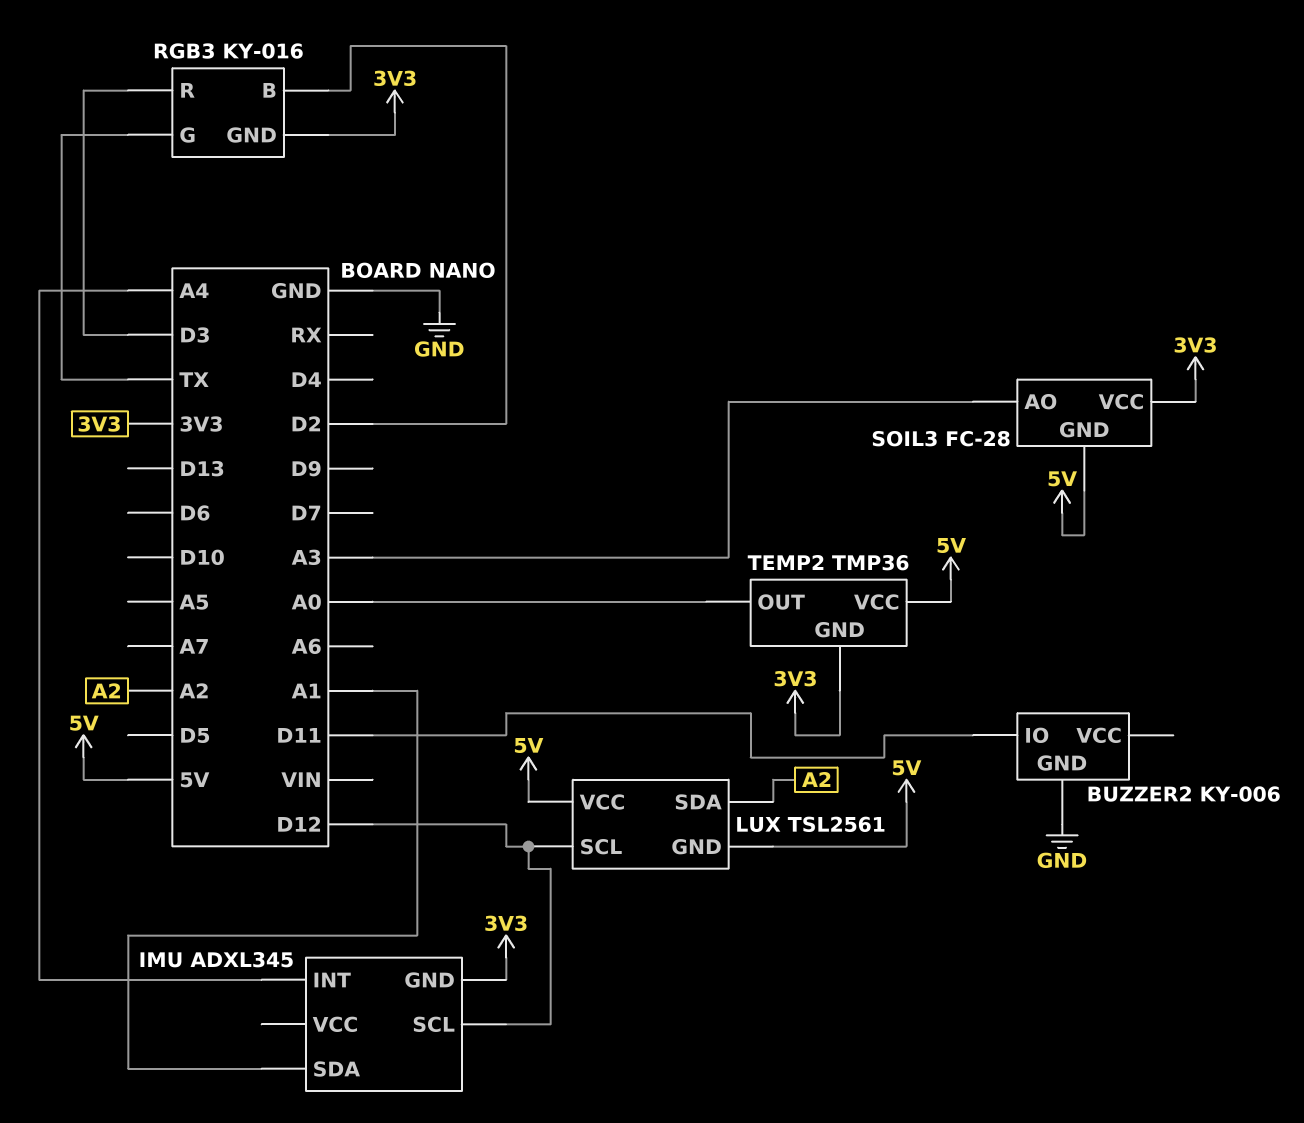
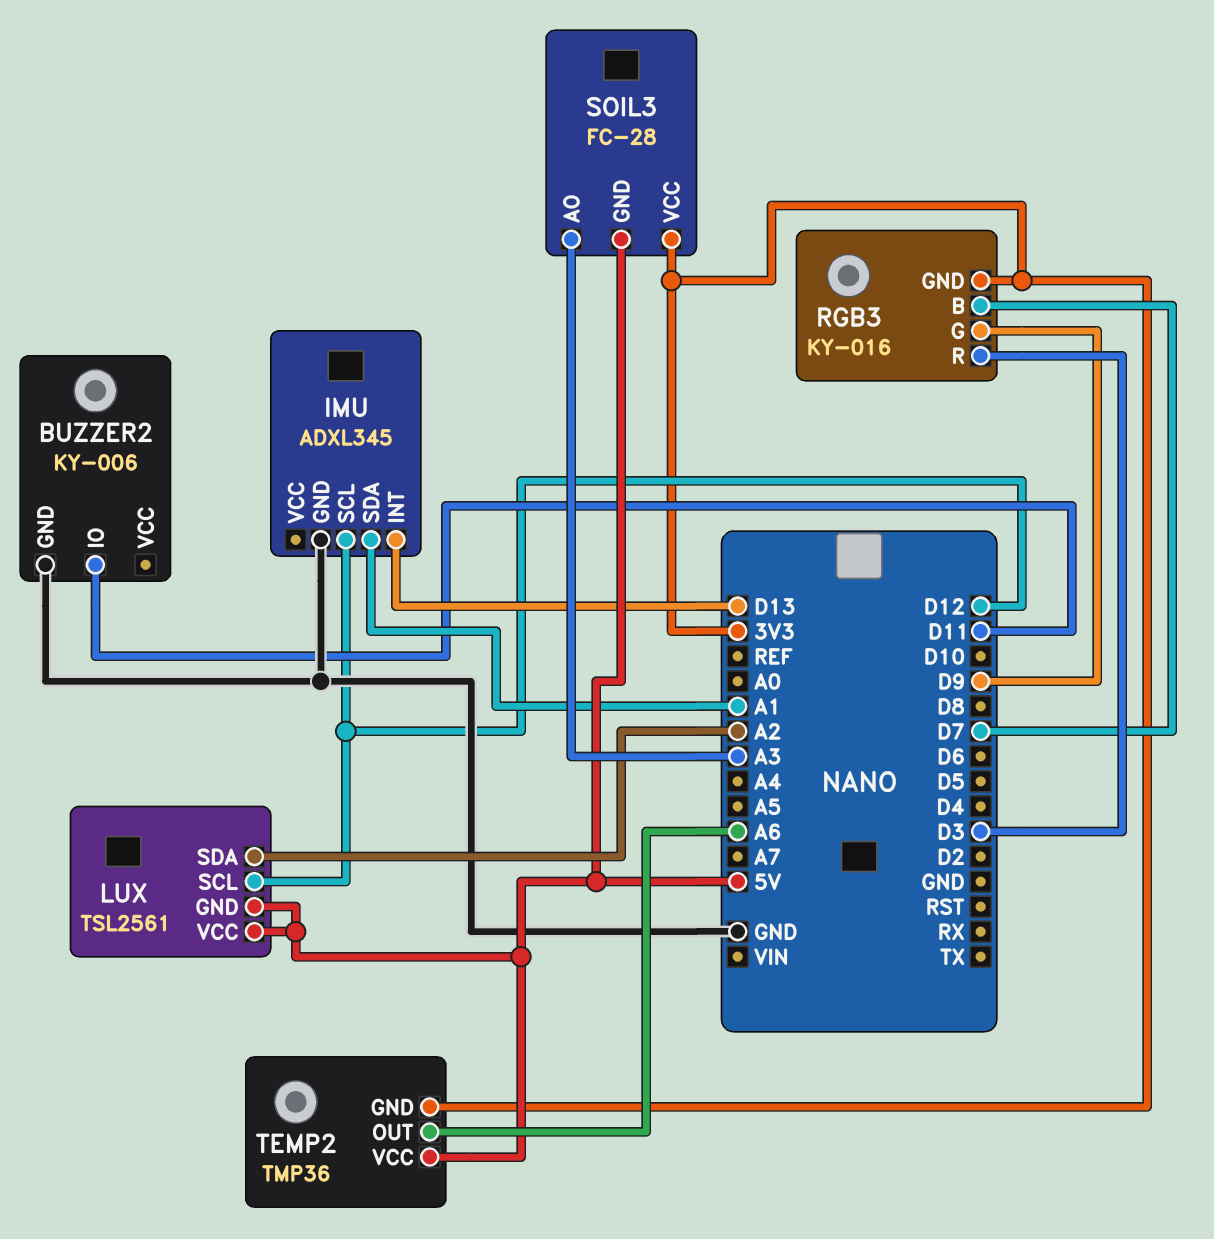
IMU pin GND: 3V3 -> GND
IMU pin INT: A4 -> D13
RGB3 pin B: D2 -> D7
RGB3 pin G: TX -> D9
TEMP2 pin OUT: A0 -> A6

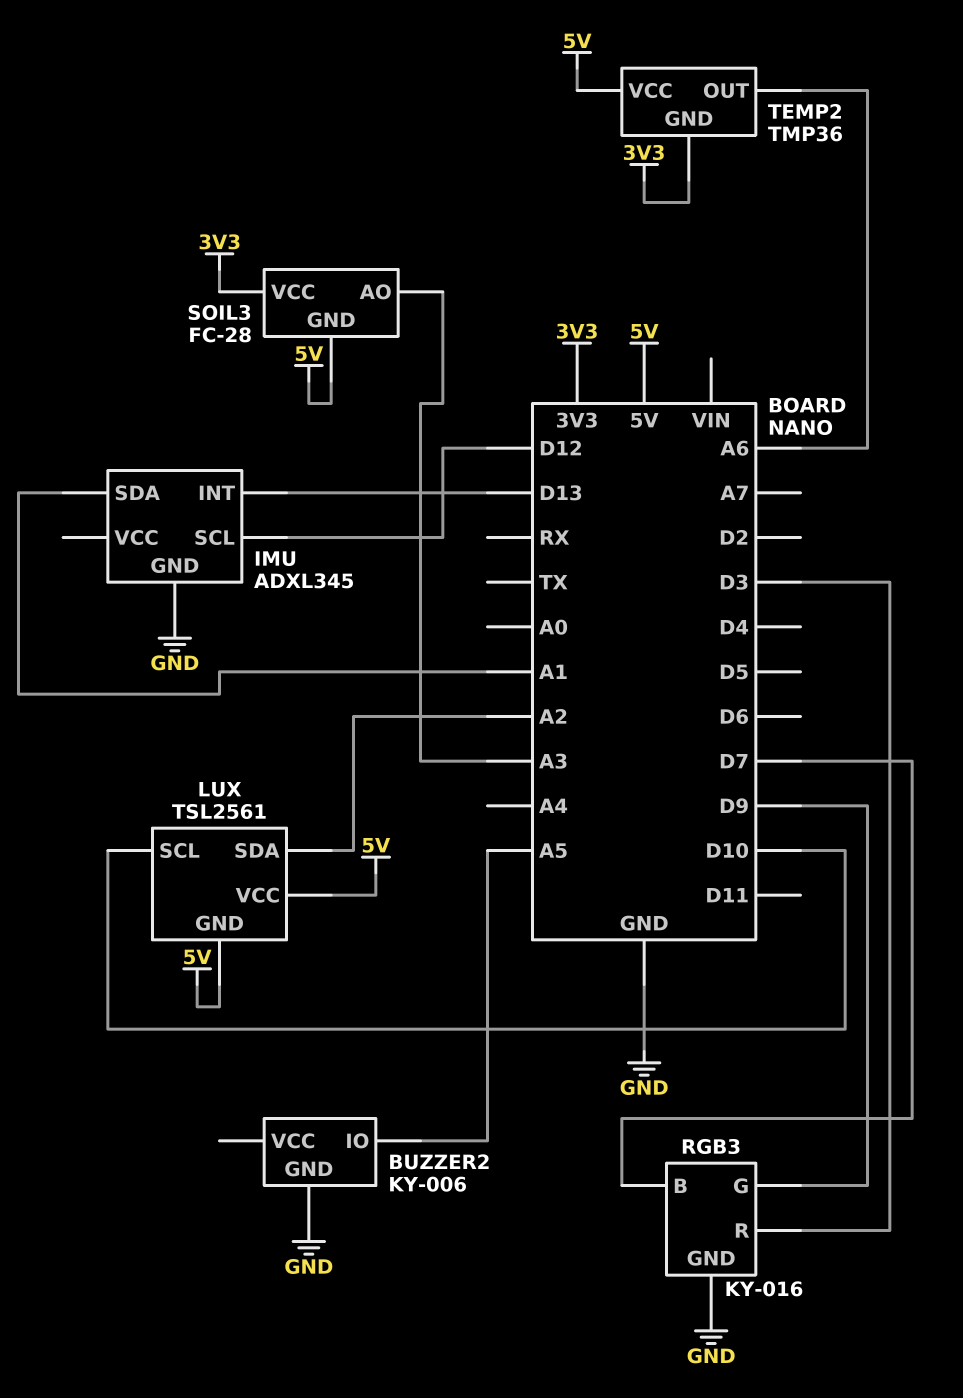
BUZZER2 pin IO: D11 -> A5
LUX pin SCL: D12 -> D10
RGB3 pin GND: 3V3 -> GND

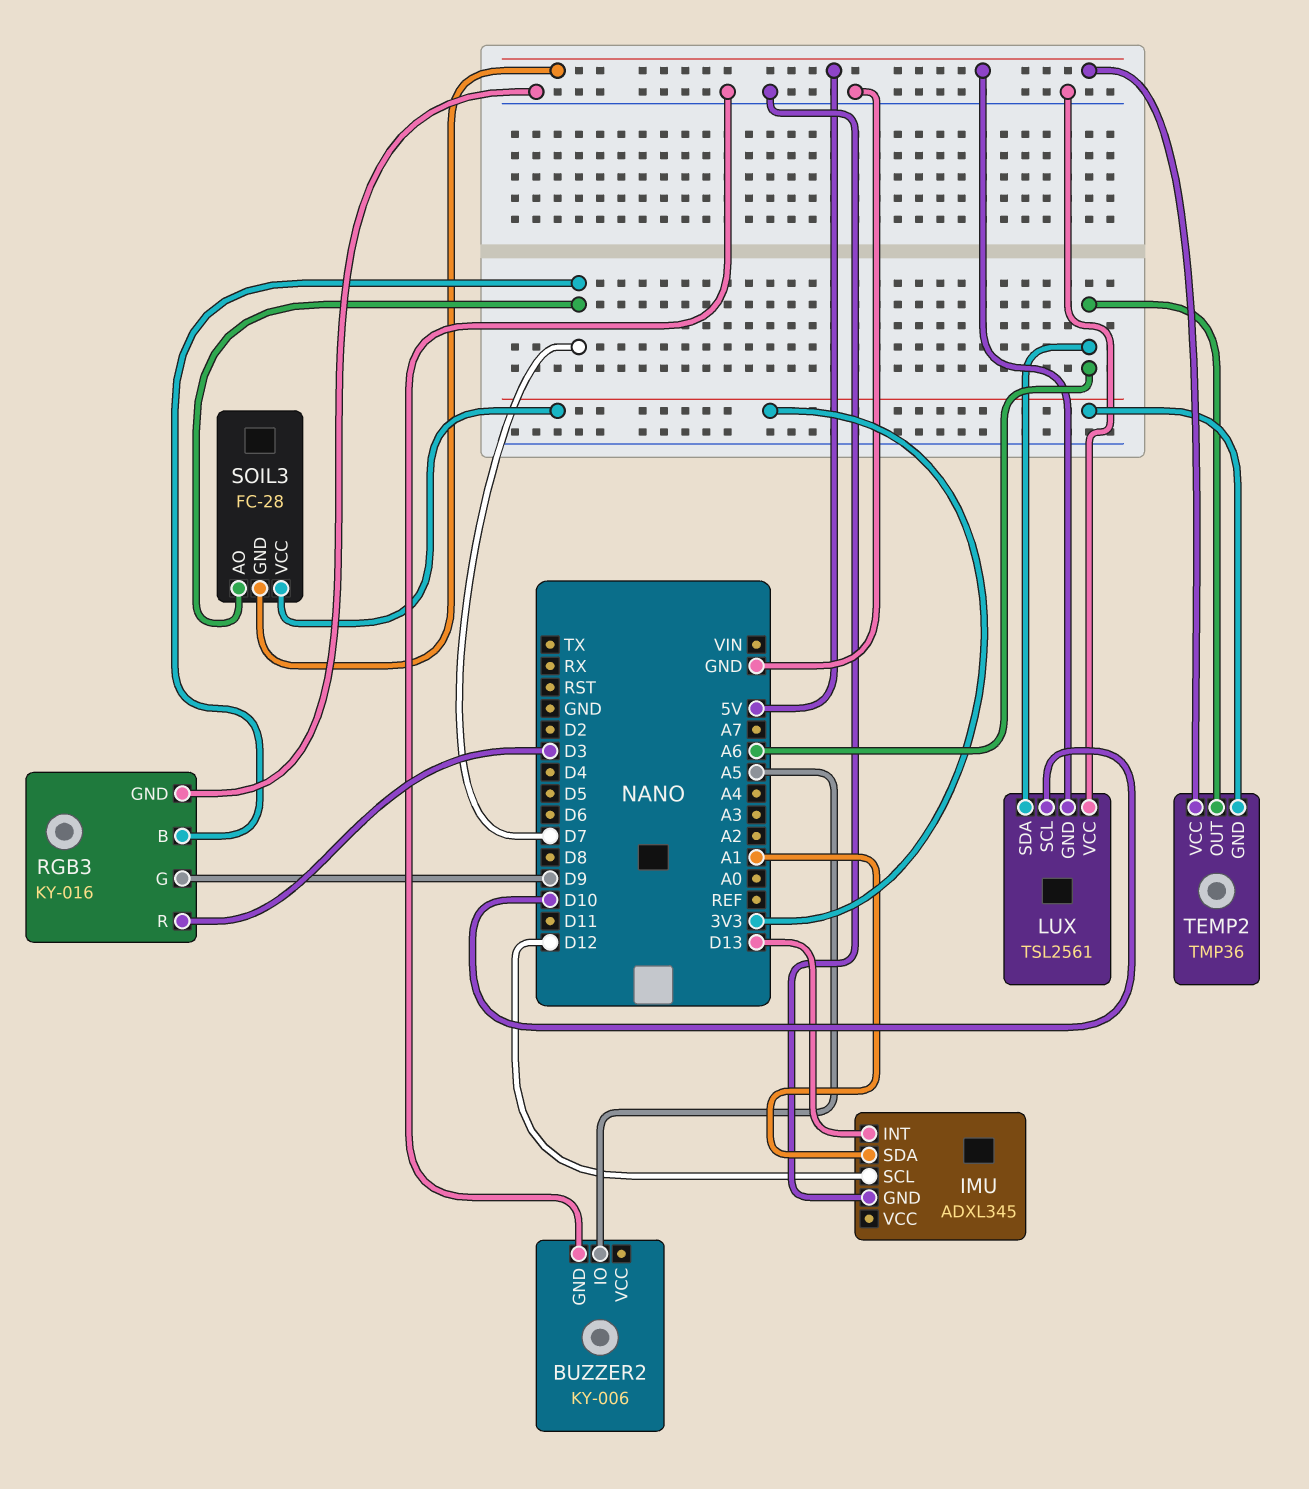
LUX pin SDA: A2 -> A6
LUX pin VCC: 5V -> GND
SOIL3 pin AO: A3 -> D7

